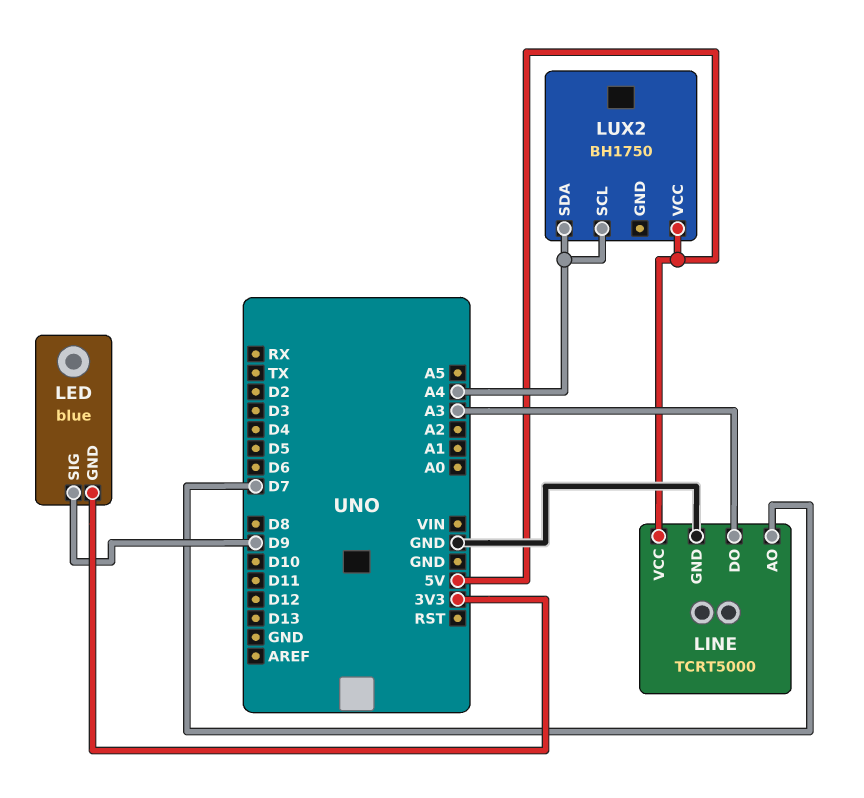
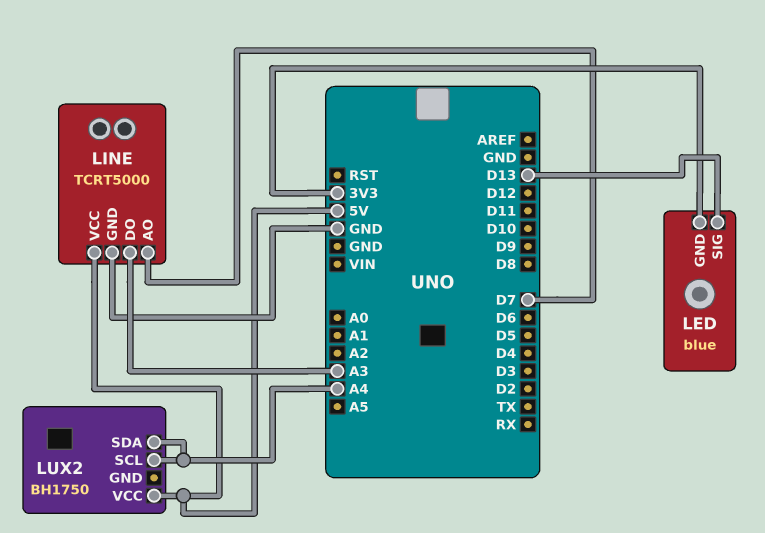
LED pin SIG: D9 -> D13

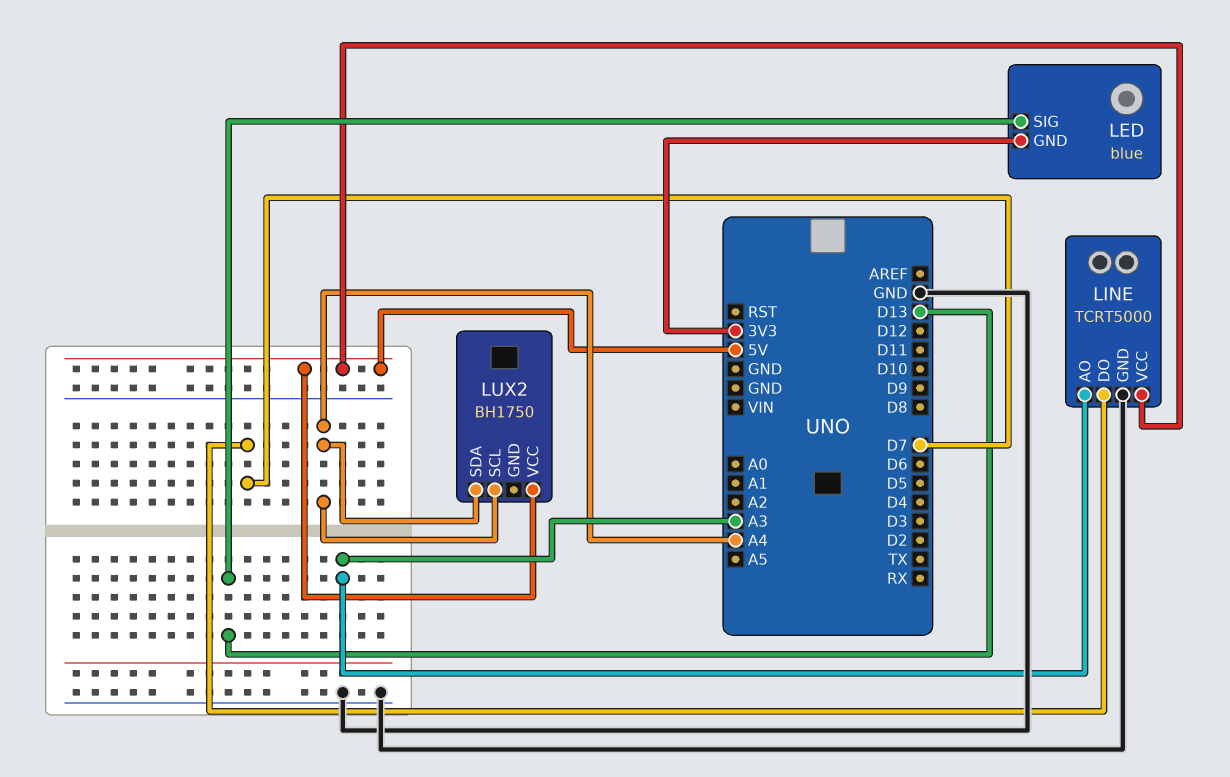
LINE pin AO: D7 -> A3
LINE pin DO: A3 -> D7

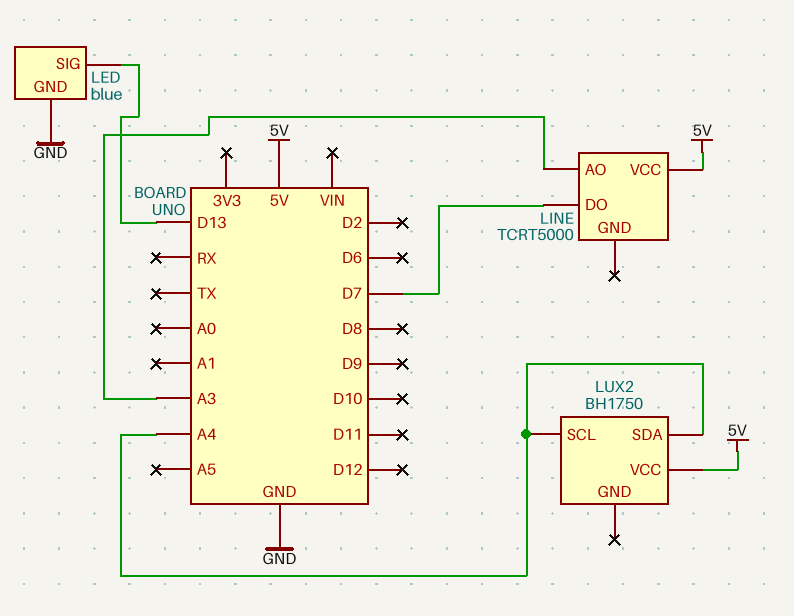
LED pin GND: 3V3 -> GND
LINE pin GND: GND -> none

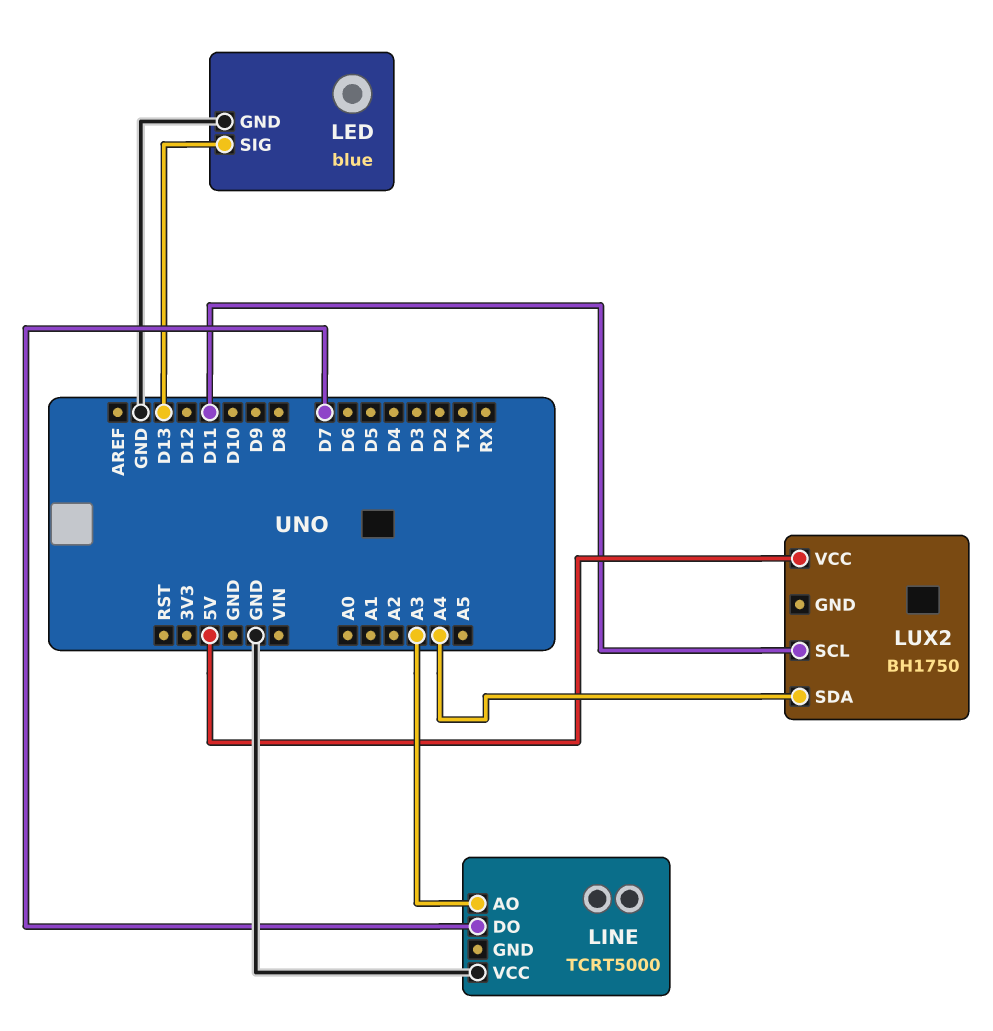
LINE pin VCC: 5V -> GND
LUX2 pin SCL: A4 -> D11

